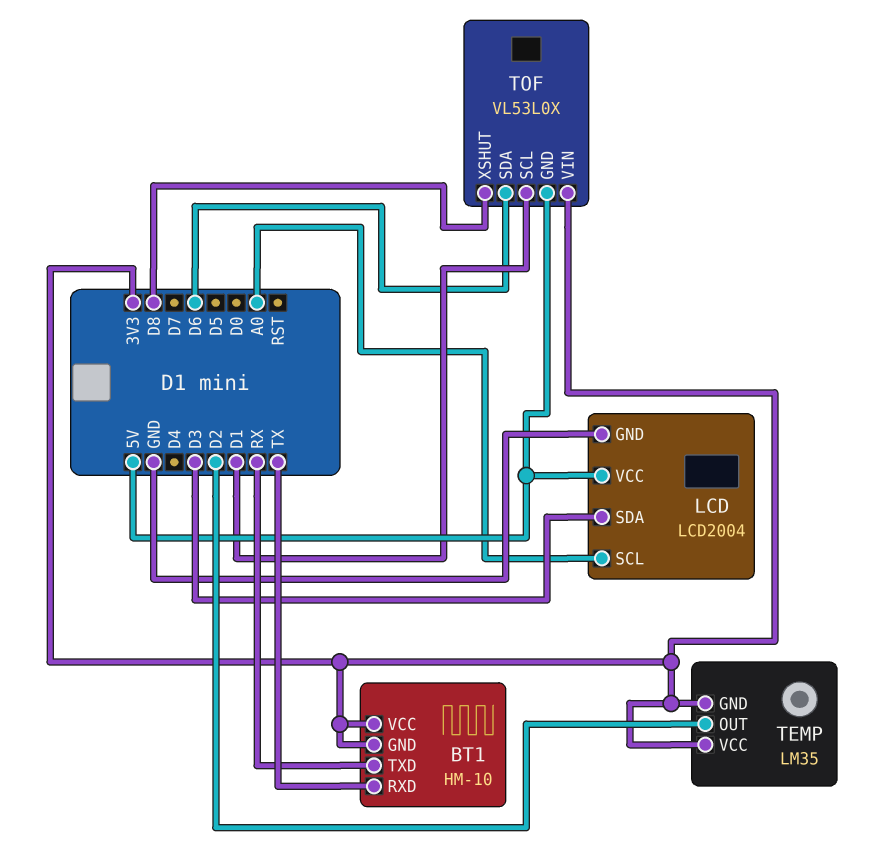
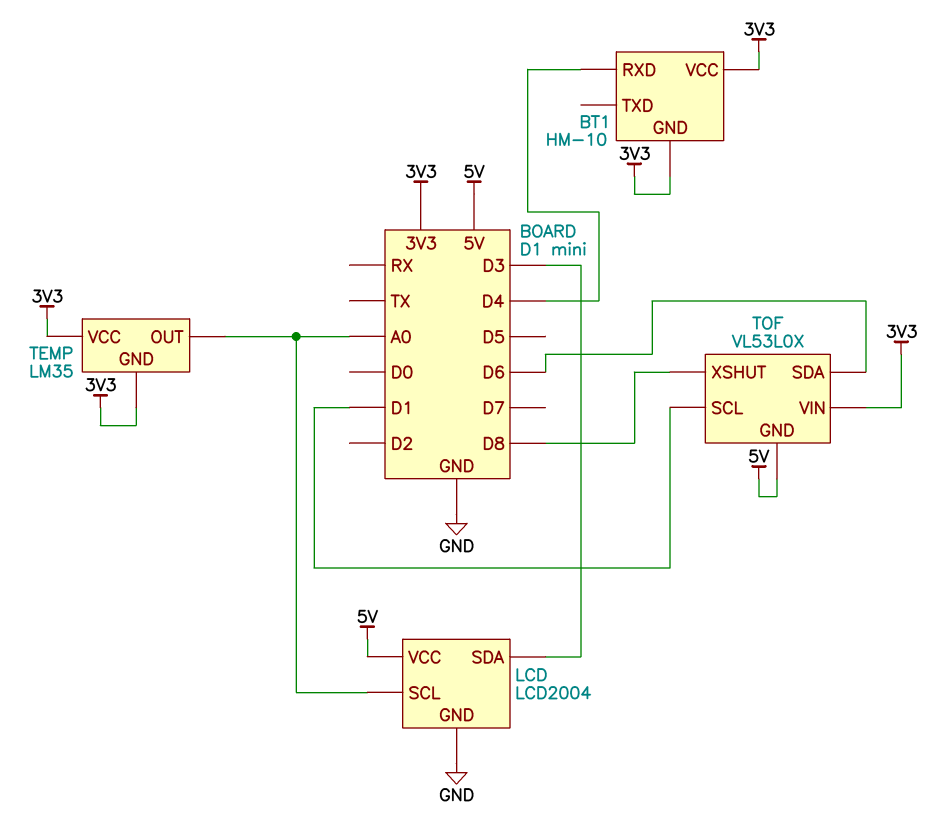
BT1 pin RXD: TX -> D4
BT1 pin TXD: RX -> none
TEMP pin OUT: D2 -> A0

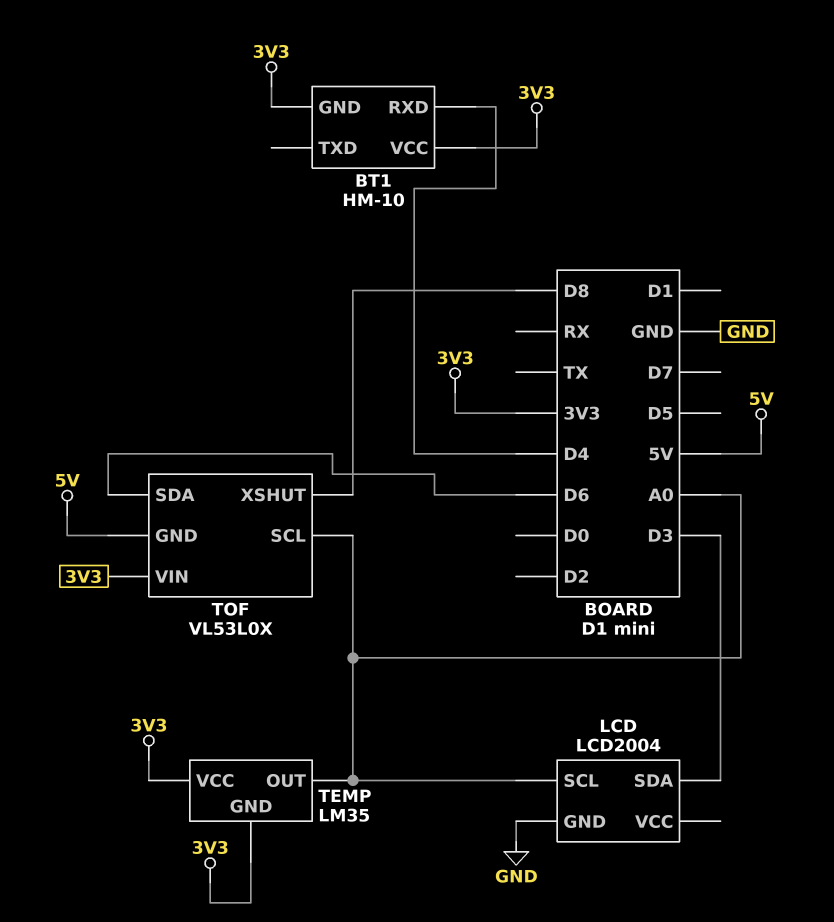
LCD pin VCC: 5V -> none
TOF pin SCL: D1 -> A0

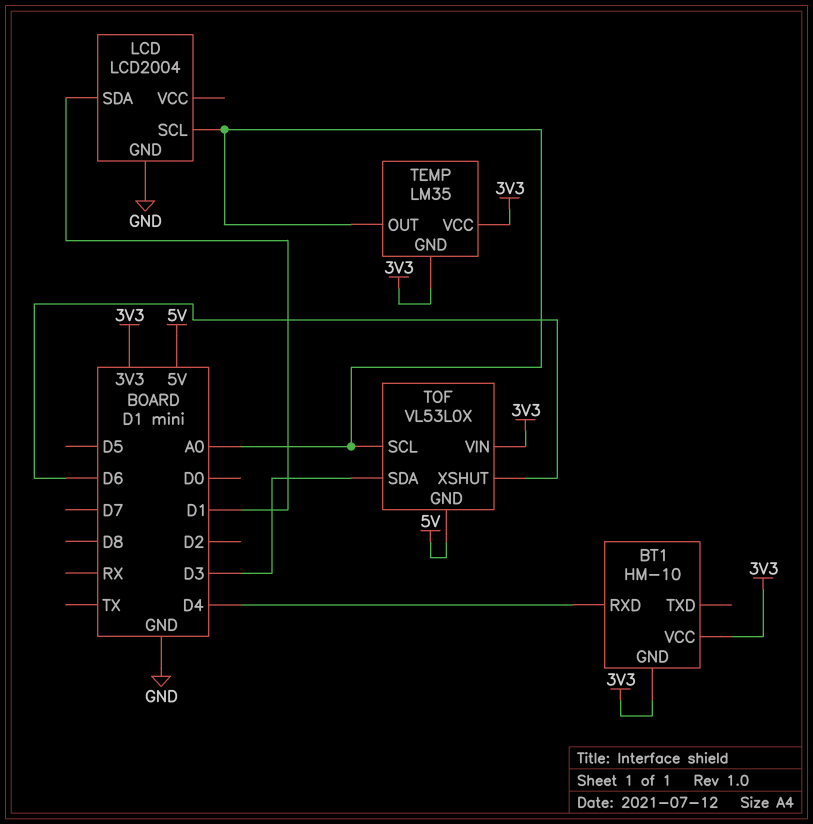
LCD pin SDA: D3 -> D1
TOF pin SDA: D6 -> D3
TOF pin XSHUT: D8 -> D6

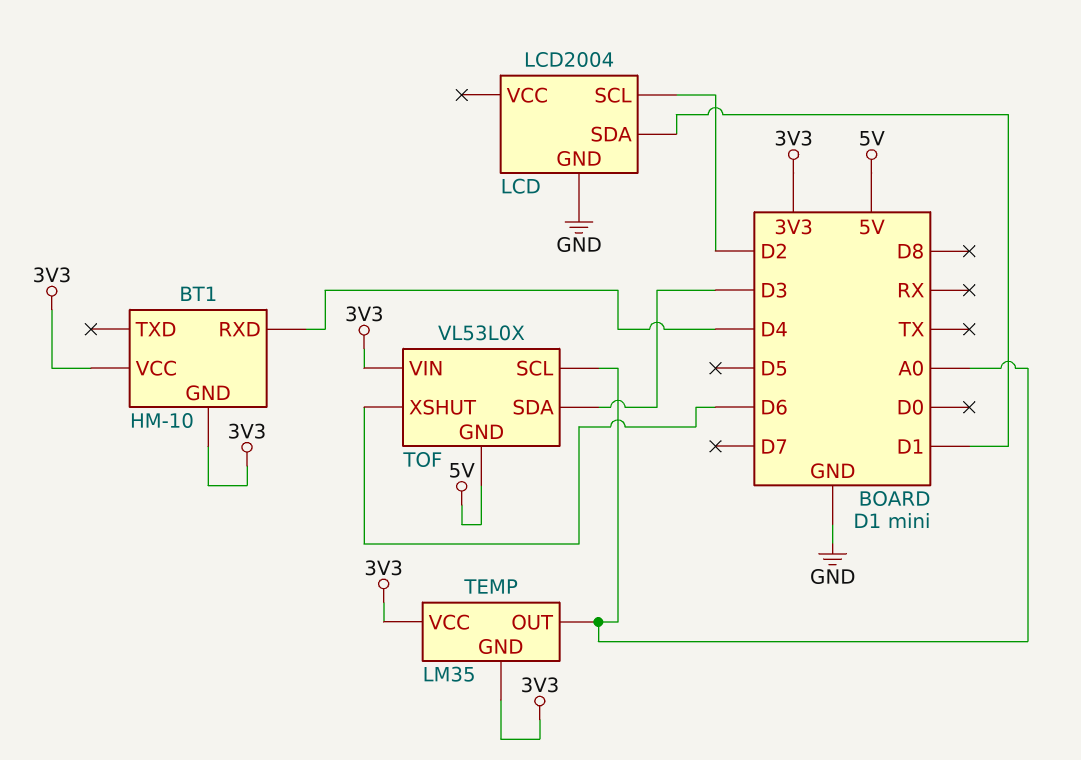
LCD pin SCL: A0 -> D2

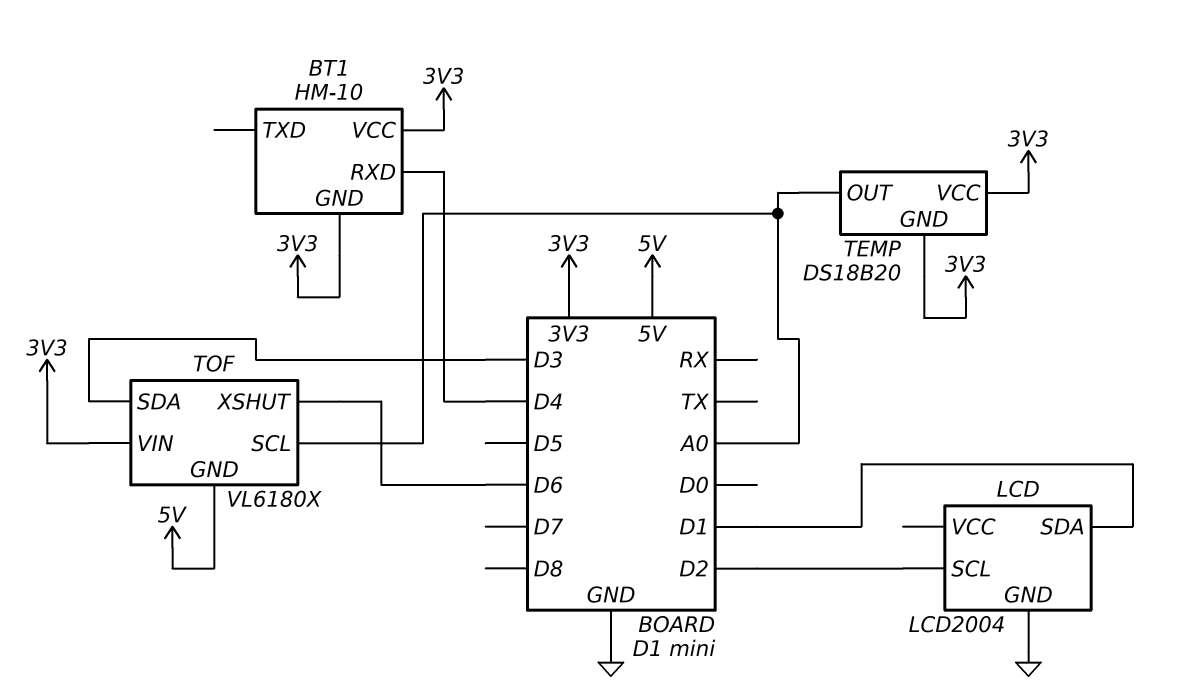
TEMP: LM35 -> DS18B20
TOF: VL53L0X -> VL6180X

